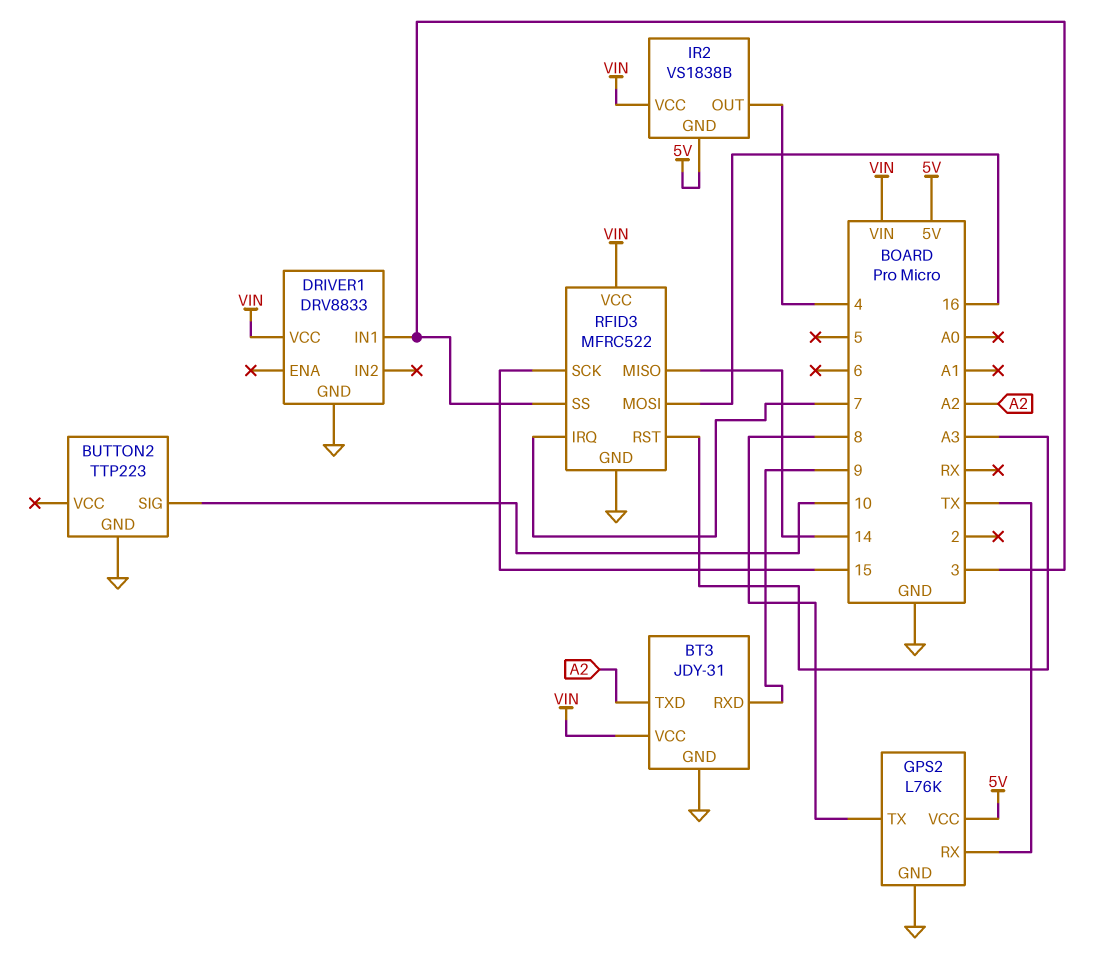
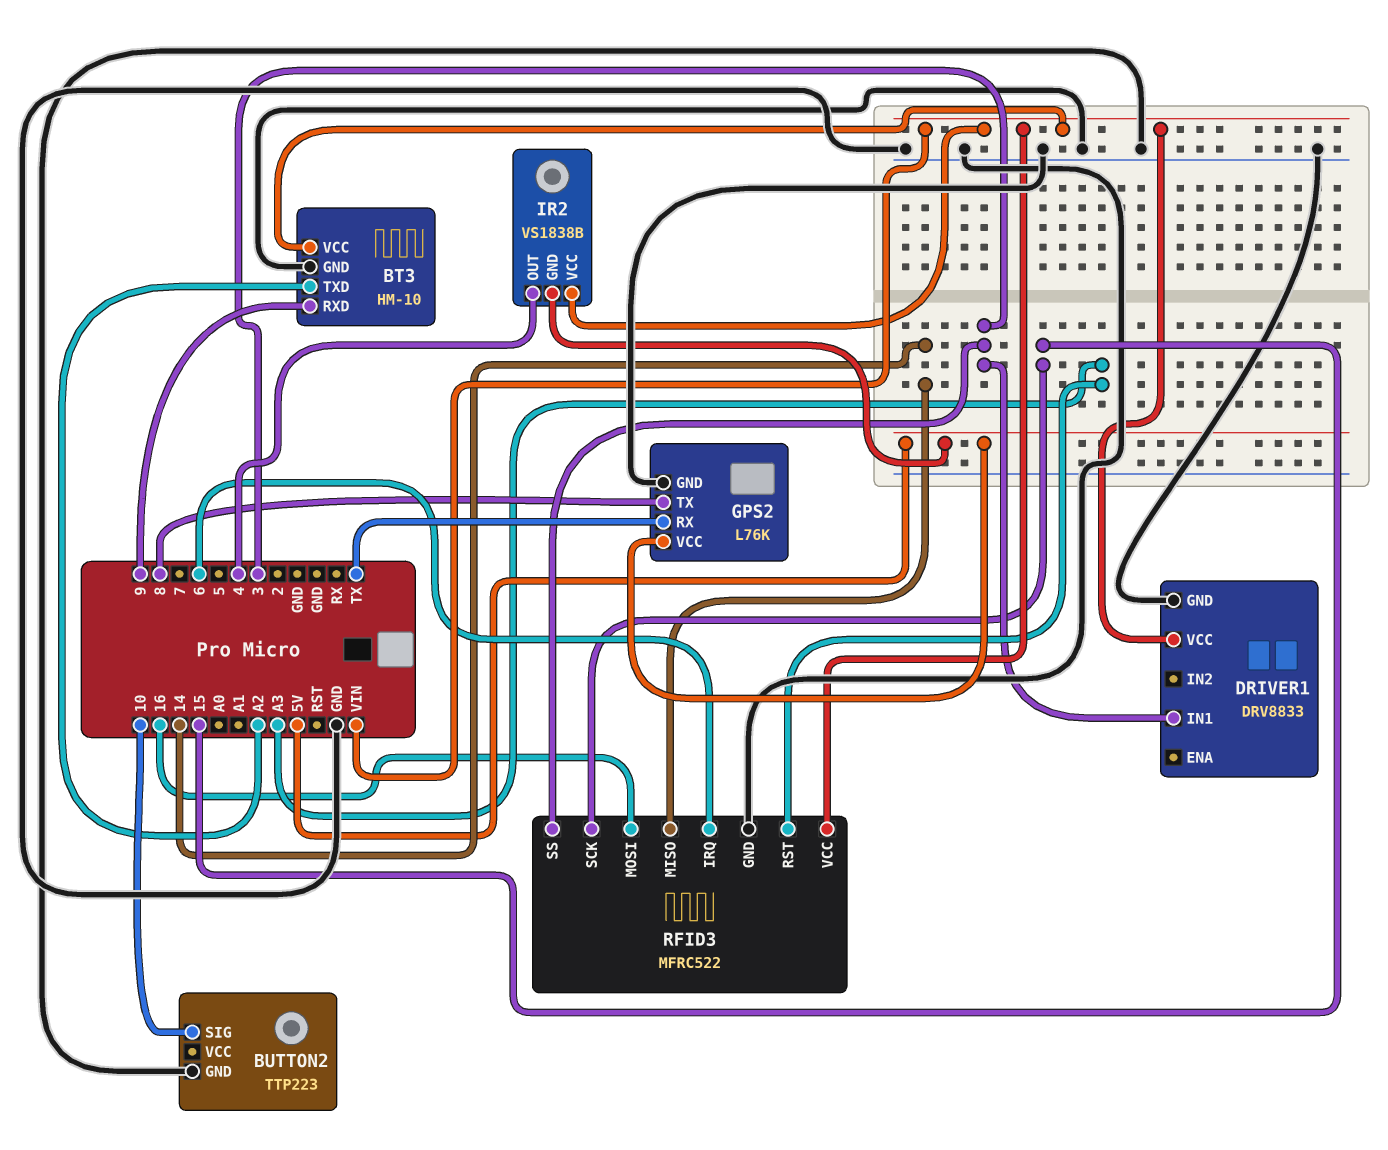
BT3: JDY-31 -> HM-10
RFID3 pin IRQ: 7 -> 6

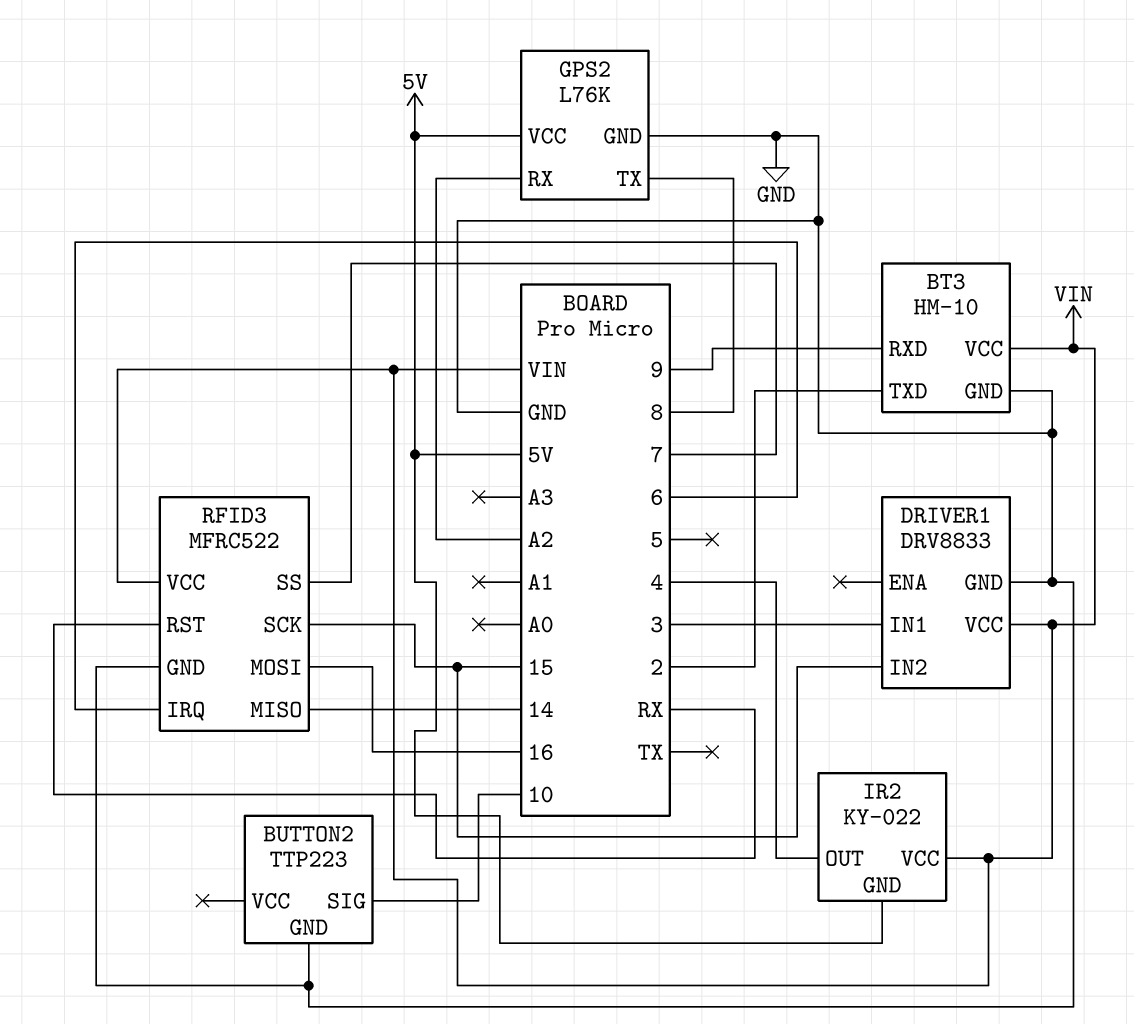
BT3 pin TXD: A2 -> 2
DRIVER1 pin IN2: none -> 15
GPS2 pin RX: TX -> A2
IR2: VS1838B -> KY-022
RFID3 pin RST: A3 -> RX
RFID3 pin SS: 3 -> 7

